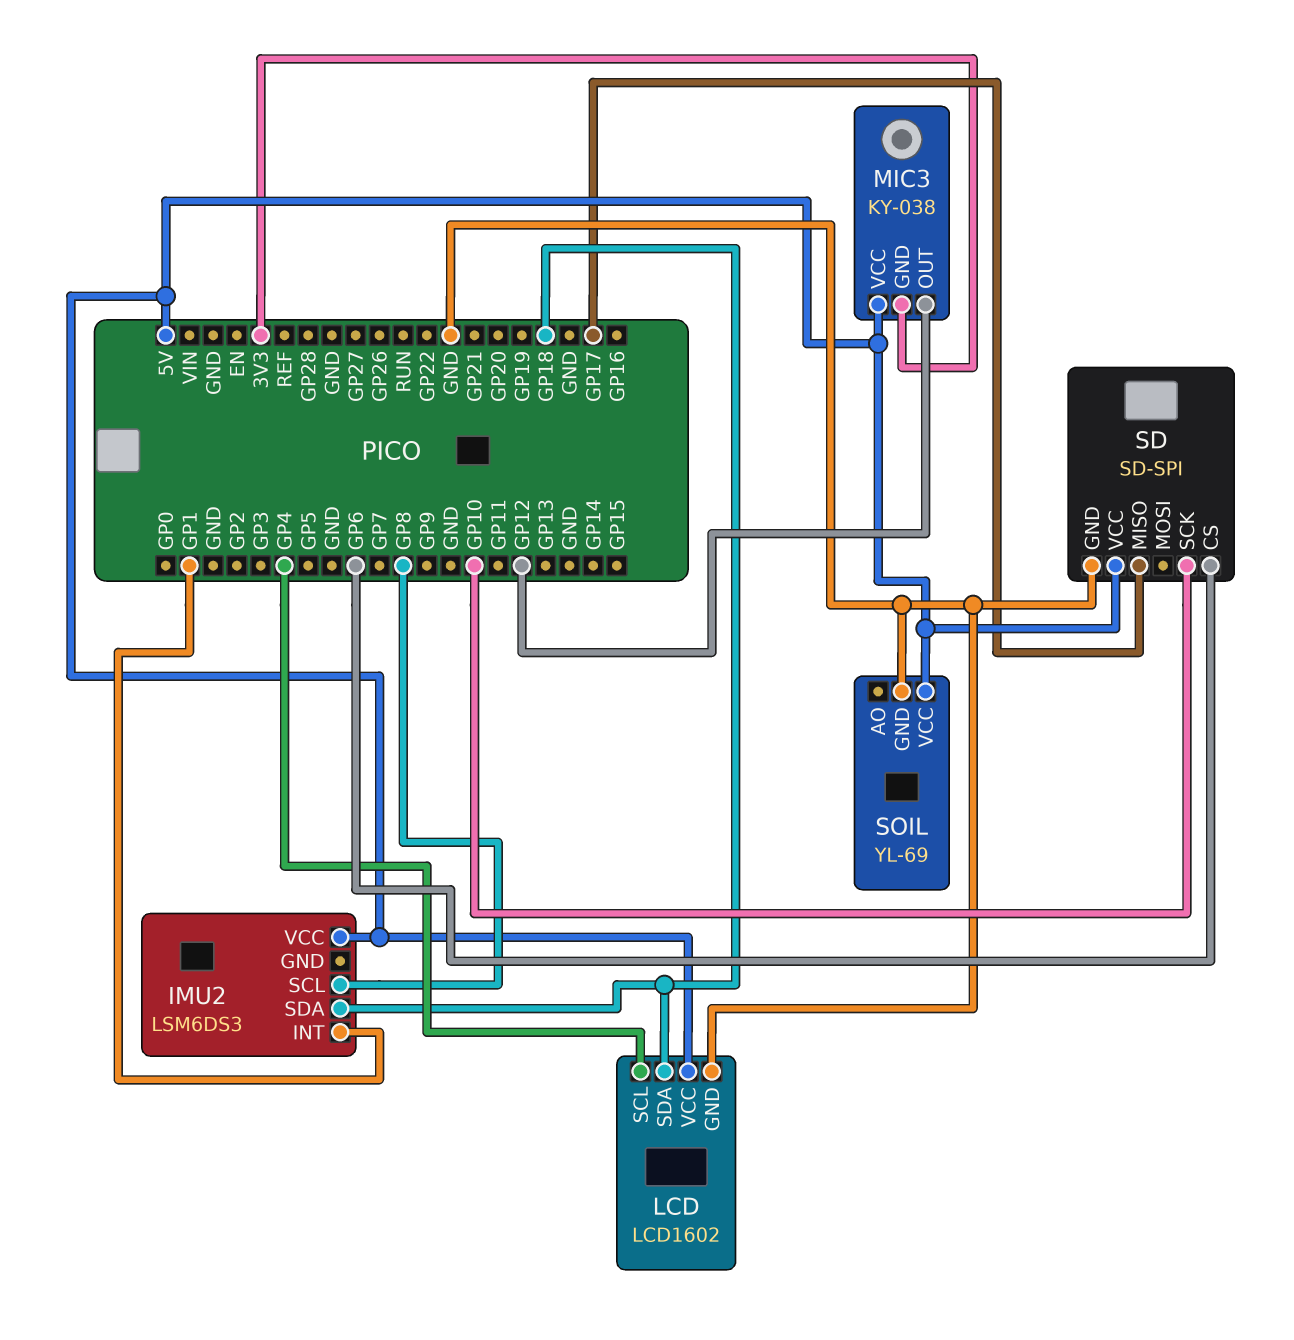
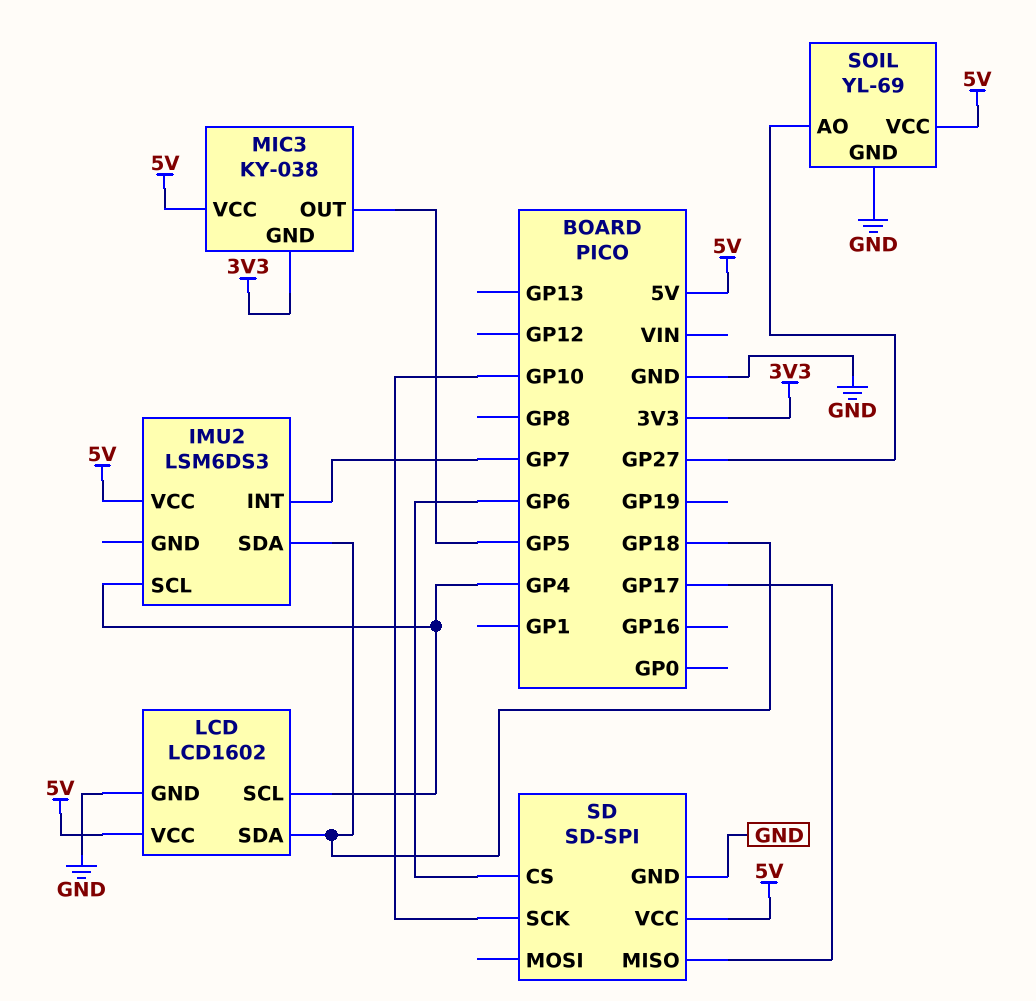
IMU2 pin INT: GP1 -> GP7
IMU2 pin SCL: GP8 -> GP4
MIC3 pin OUT: GP12 -> GP5
SOIL pin AO: none -> GP27

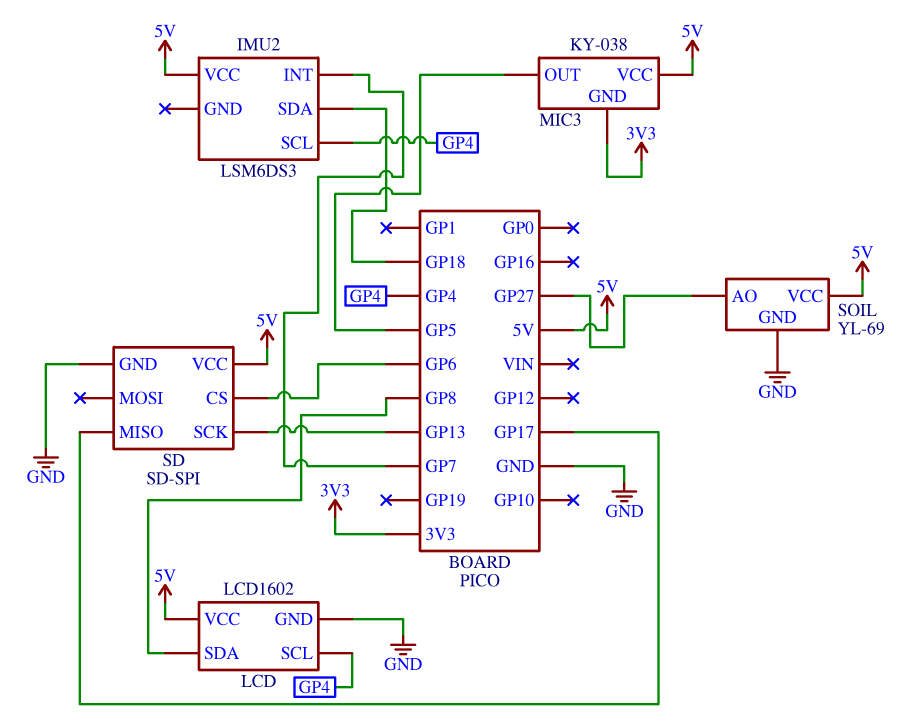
LCD pin SDA: GP18 -> GP8
SD pin SCK: GP10 -> GP13

